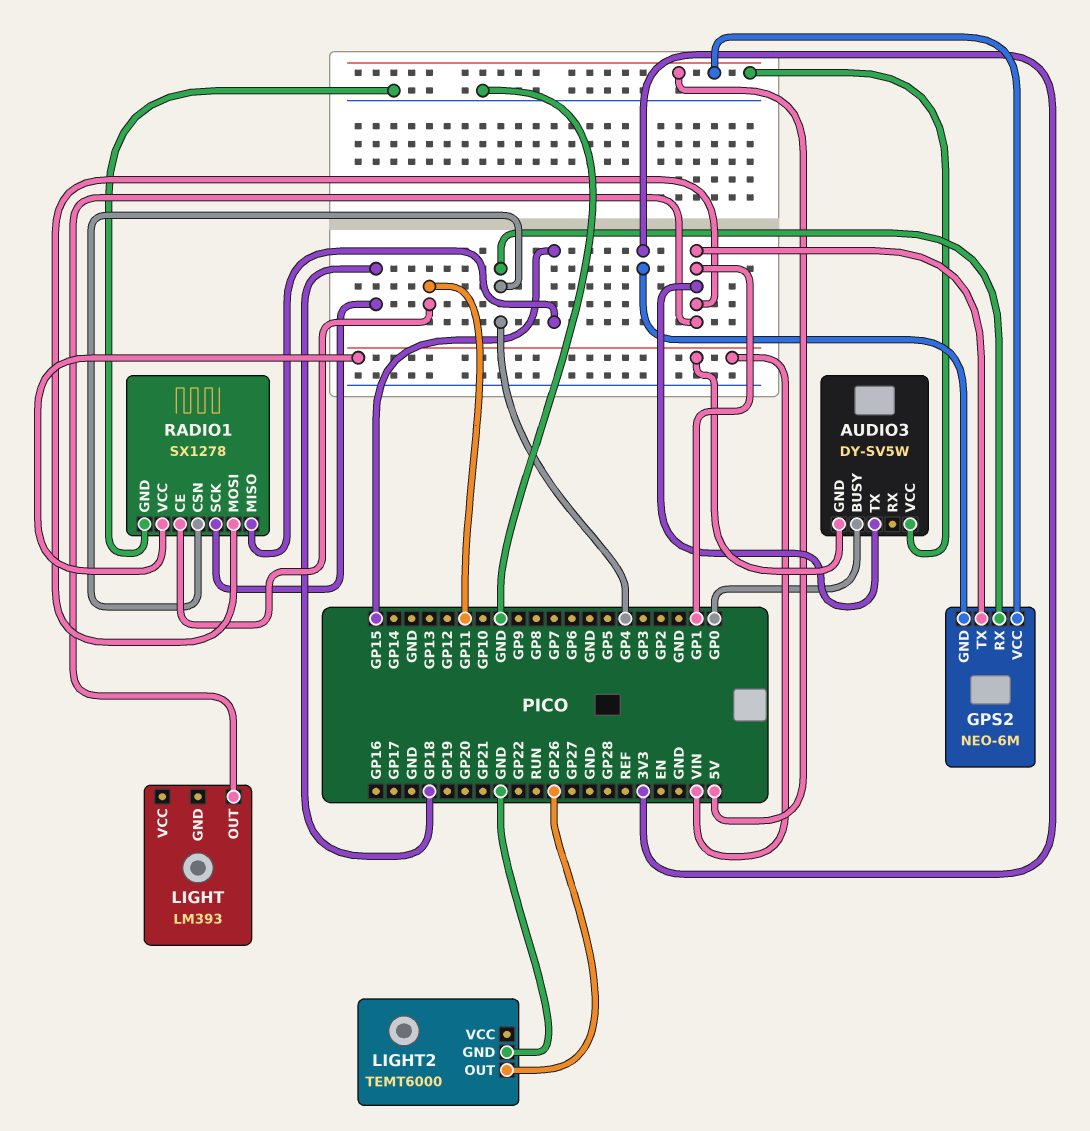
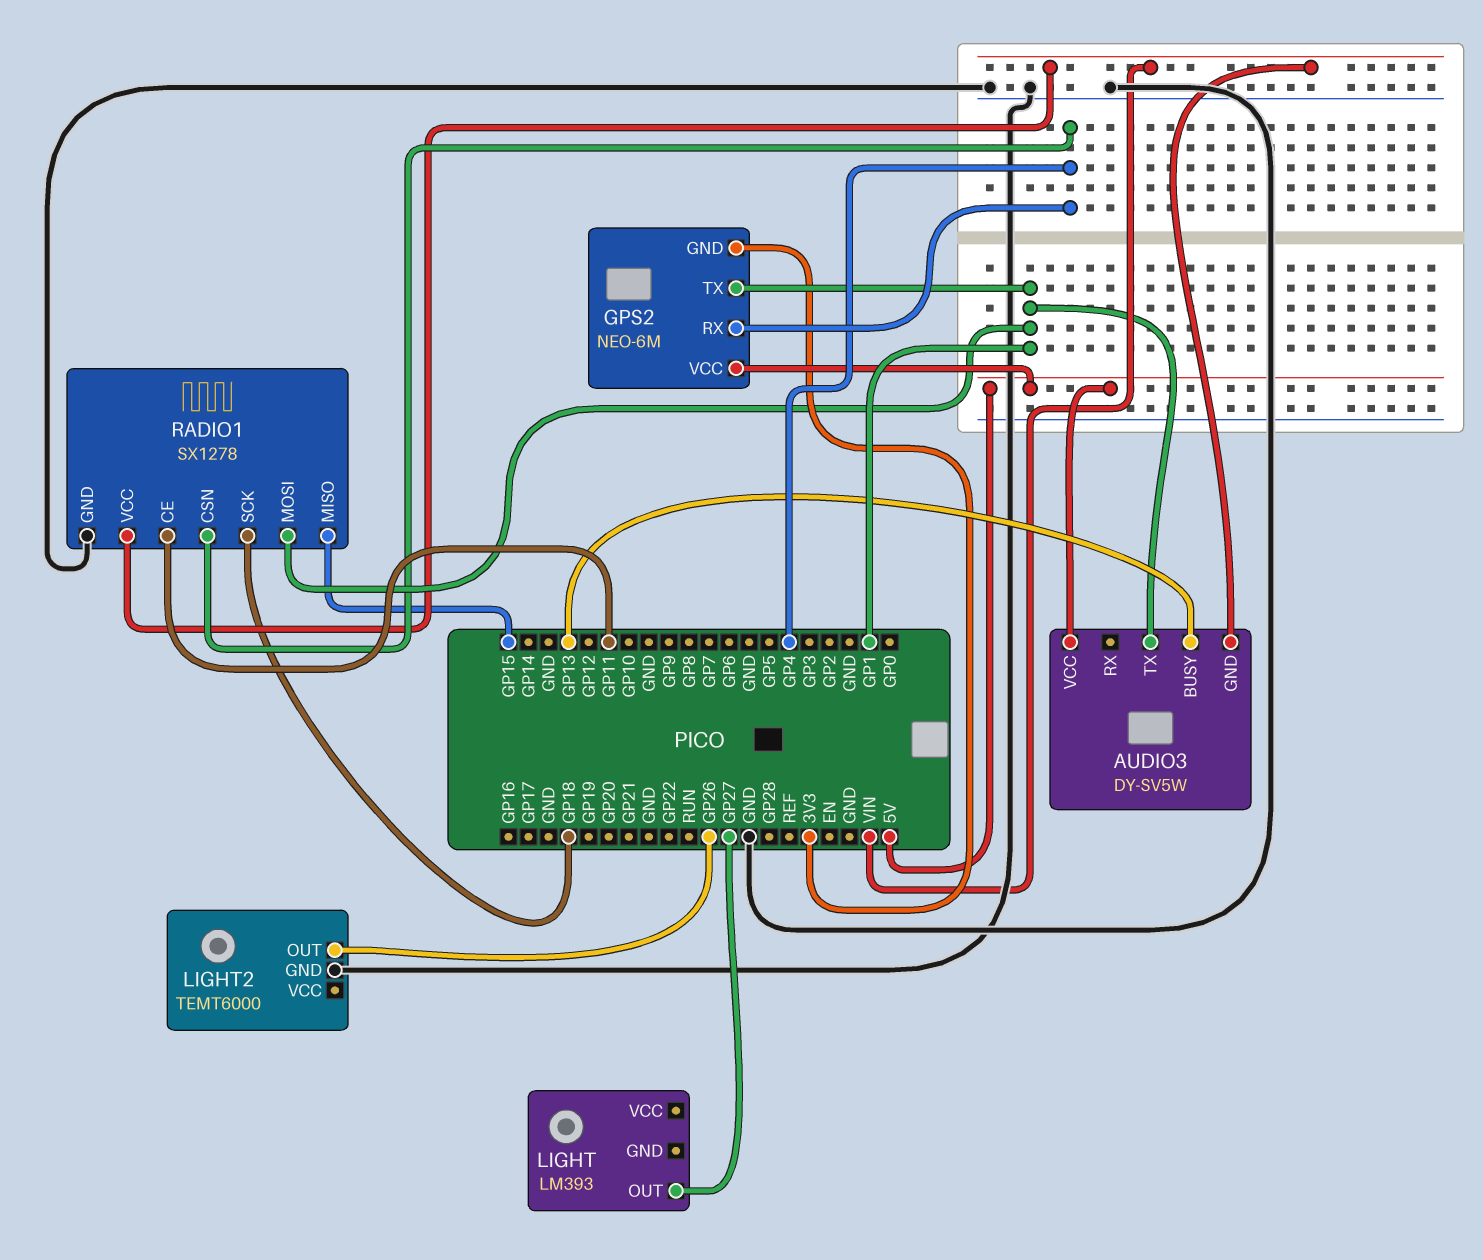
AUDIO3 pin BUSY: GP0 -> GP13
LIGHT pin OUT: GP1 -> GP27

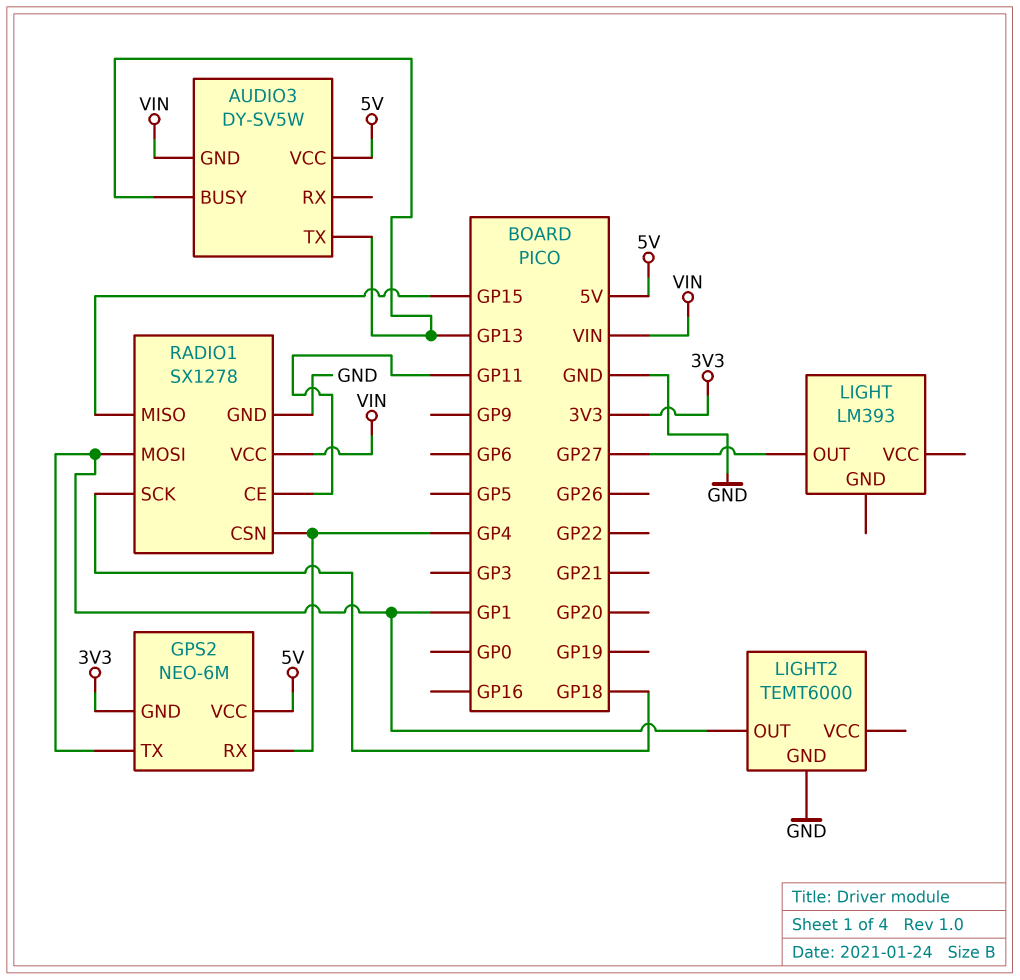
AUDIO3 pin TX: GP1 -> GP13
LIGHT2 pin OUT: GP26 -> GP1

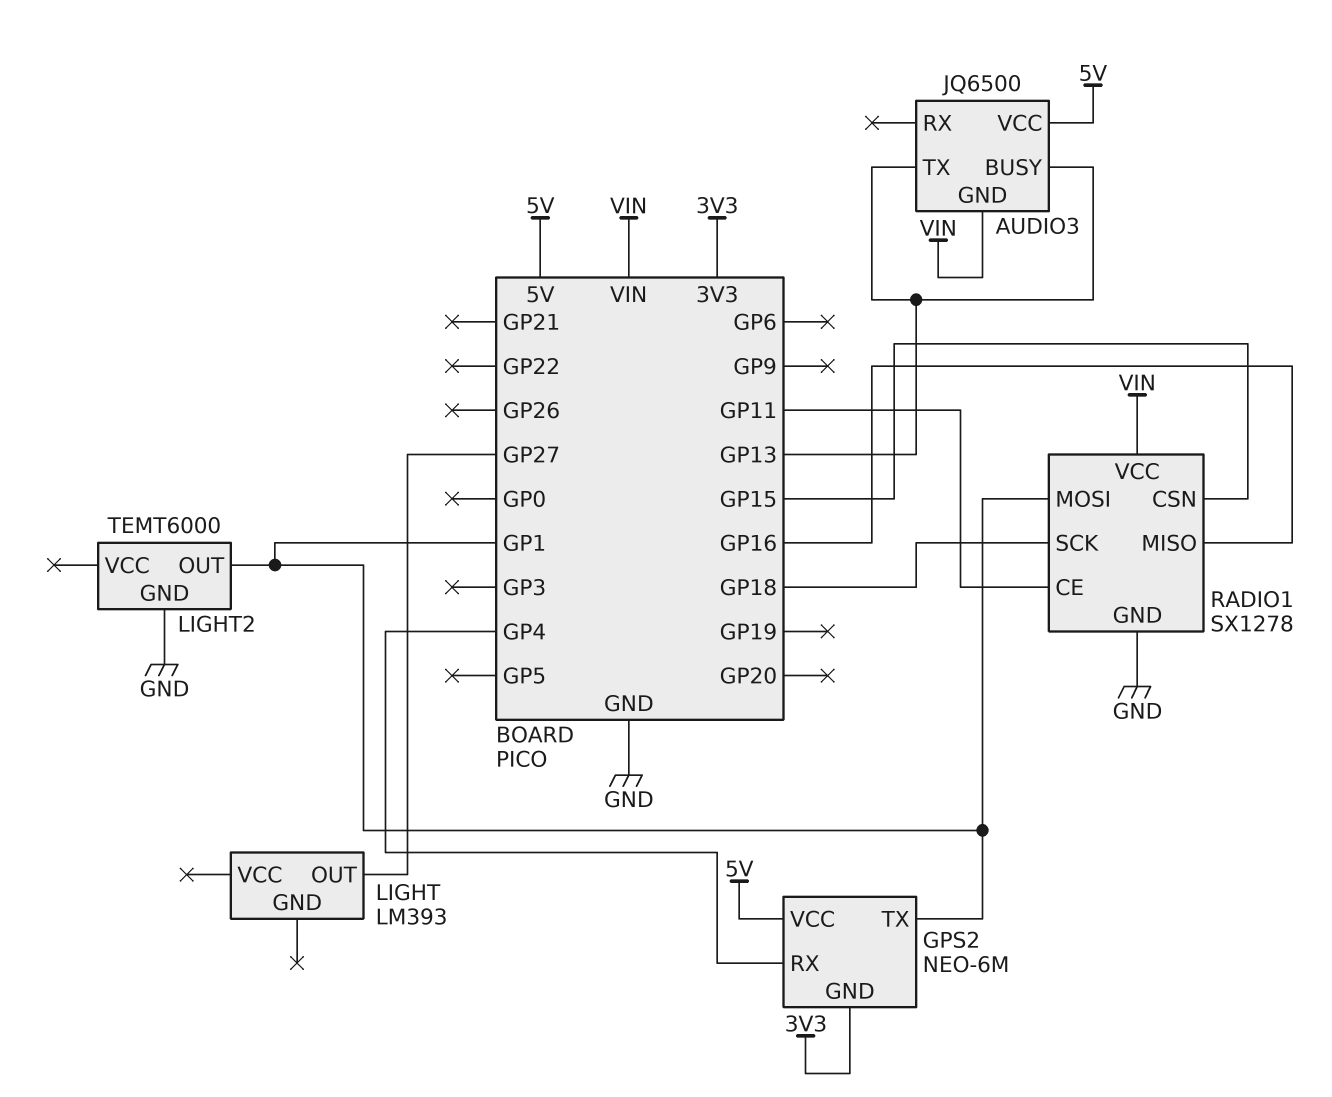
AUDIO3: DY-SV5W -> JQ6500
RADIO1 pin CSN: GP4 -> GP15
RADIO1 pin MISO: GP15 -> GP16

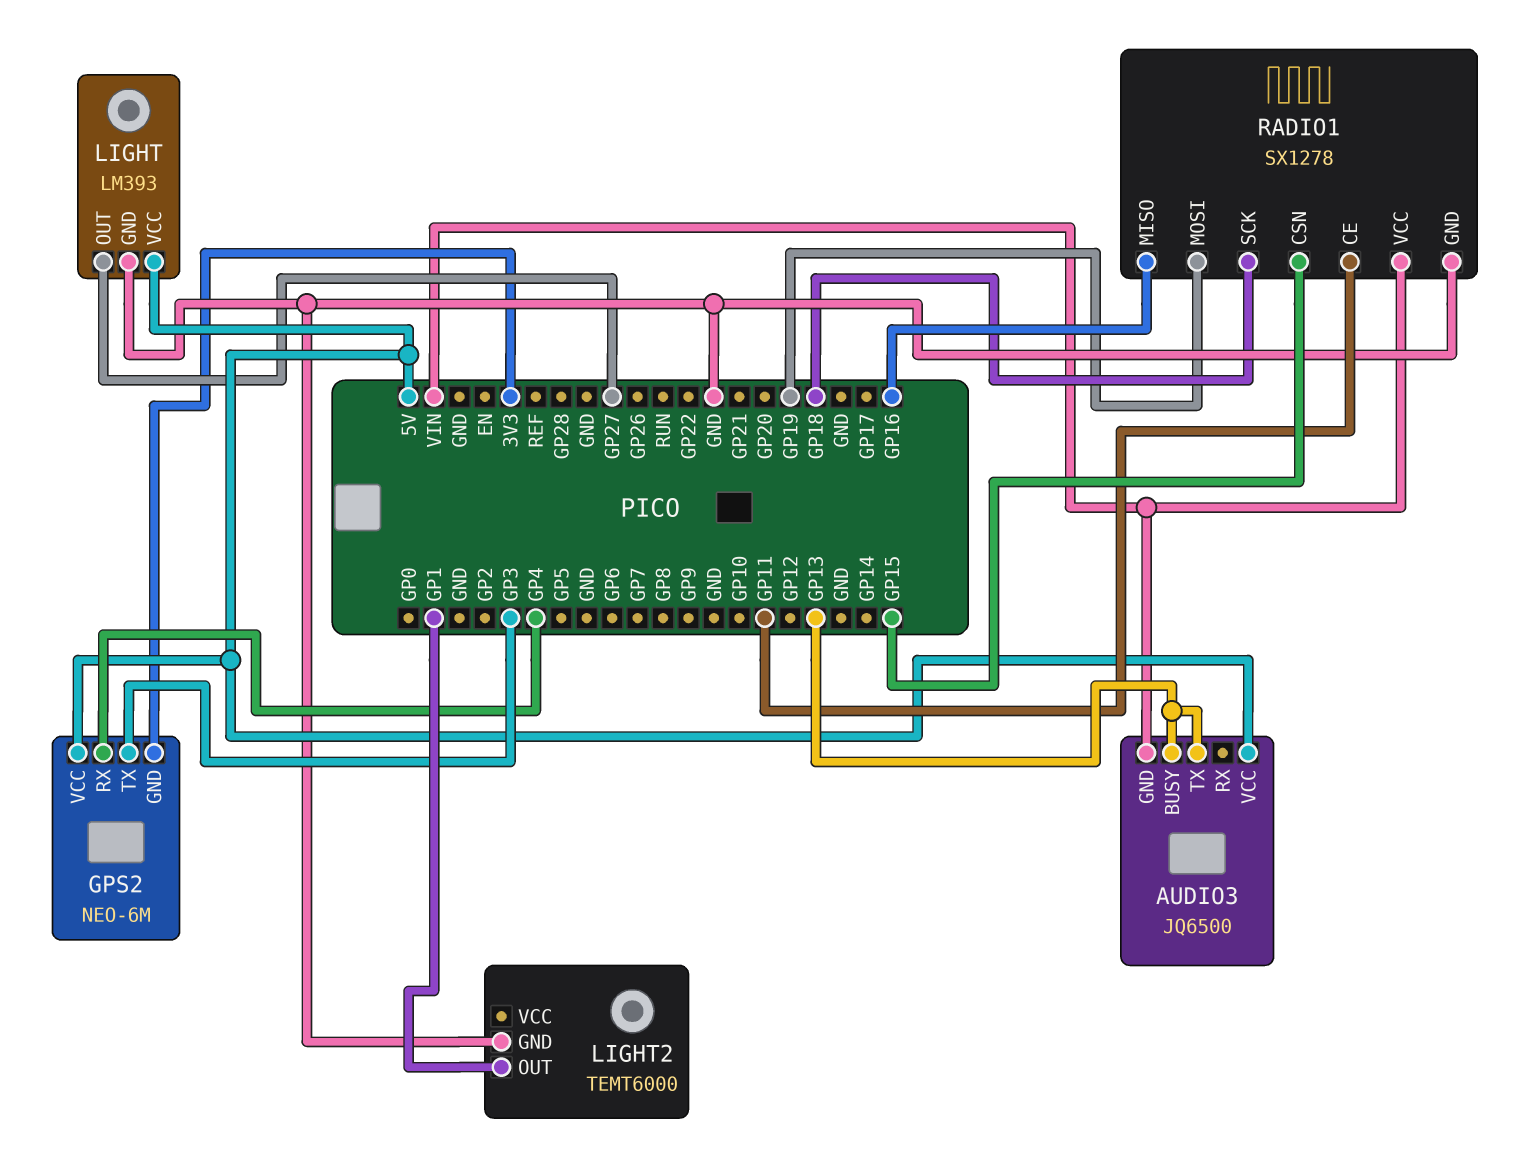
GPS2 pin TX: GP1 -> GP3
LIGHT pin GND: none -> GND
LIGHT pin VCC: none -> 5V
RADIO1 pin MOSI: GP1 -> GP19

